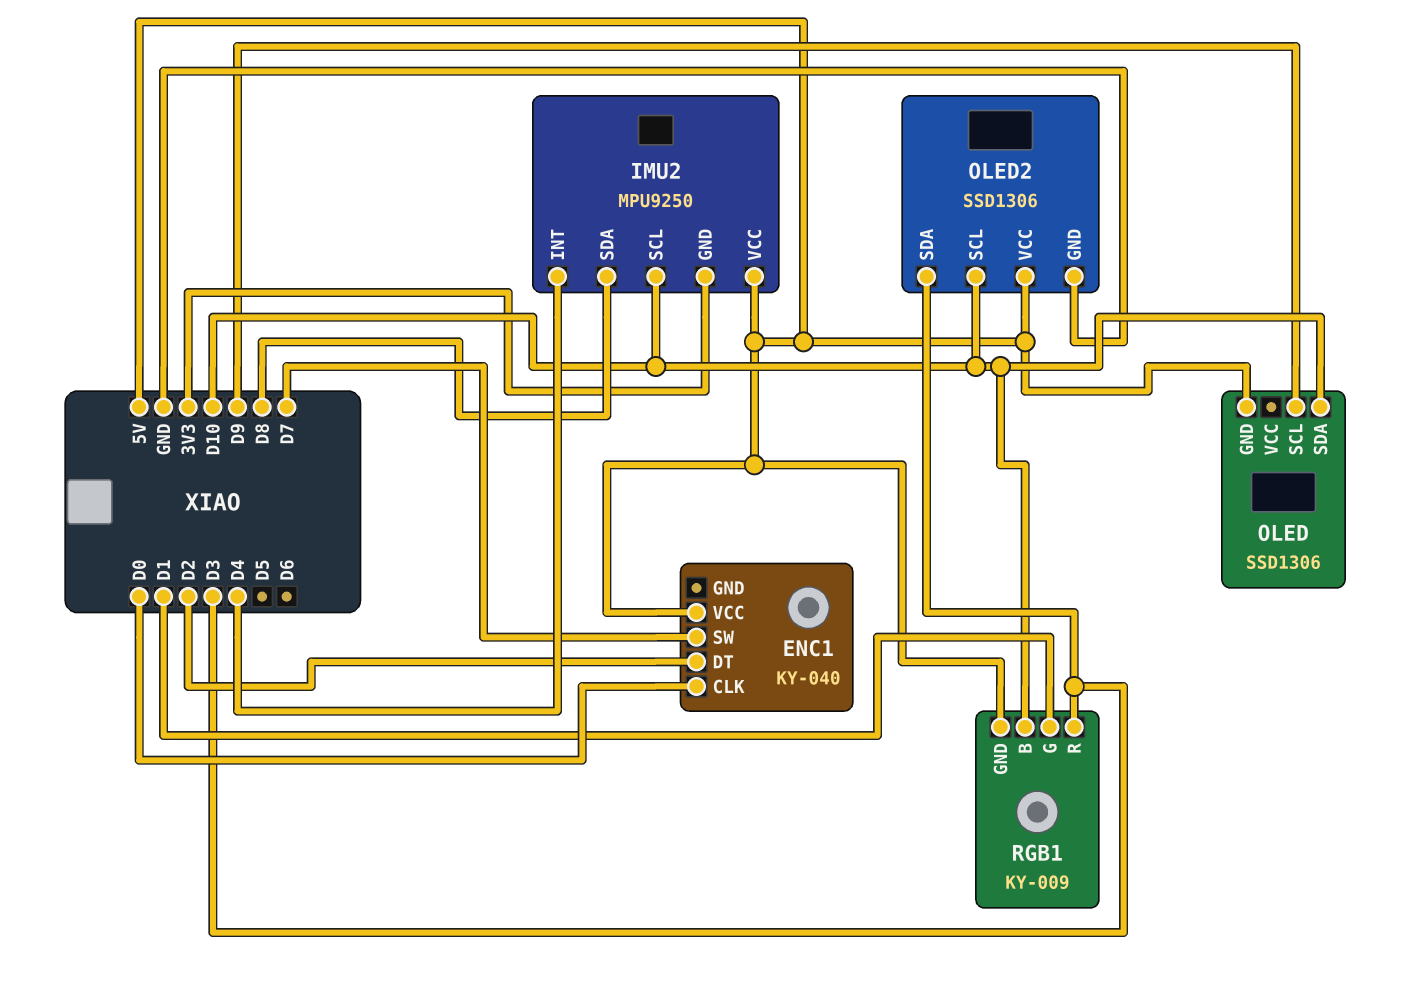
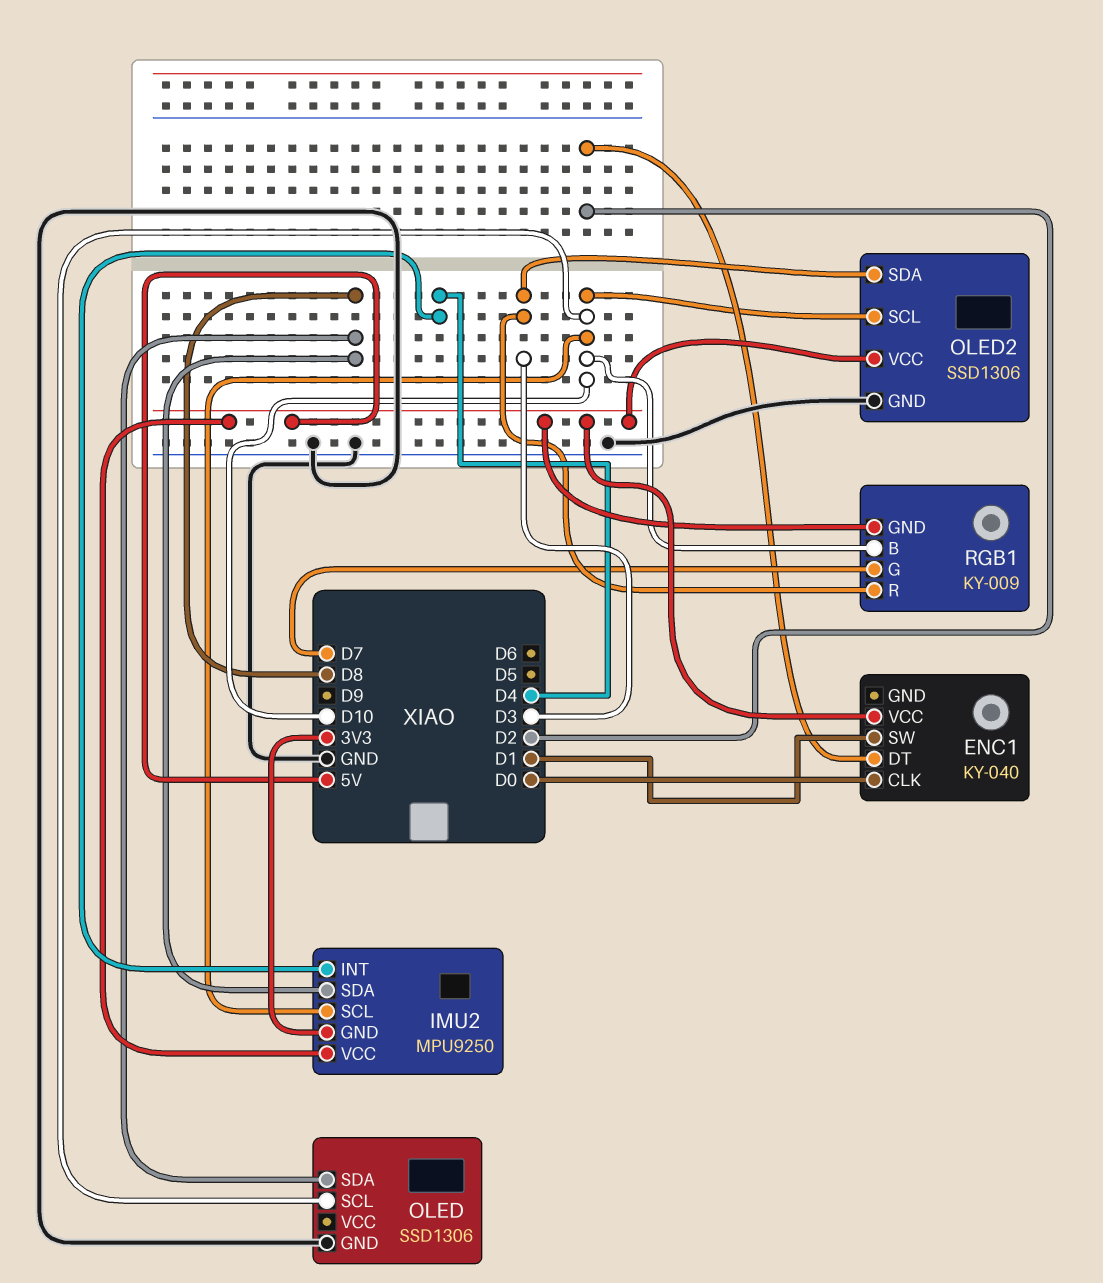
ENC1 pin SW: D7 -> D1
OLED pin GND: 5V -> GND
OLED pin SCL: D9 -> D10
OLED pin SDA: D10 -> D8
RGB1 pin G: D1 -> D7

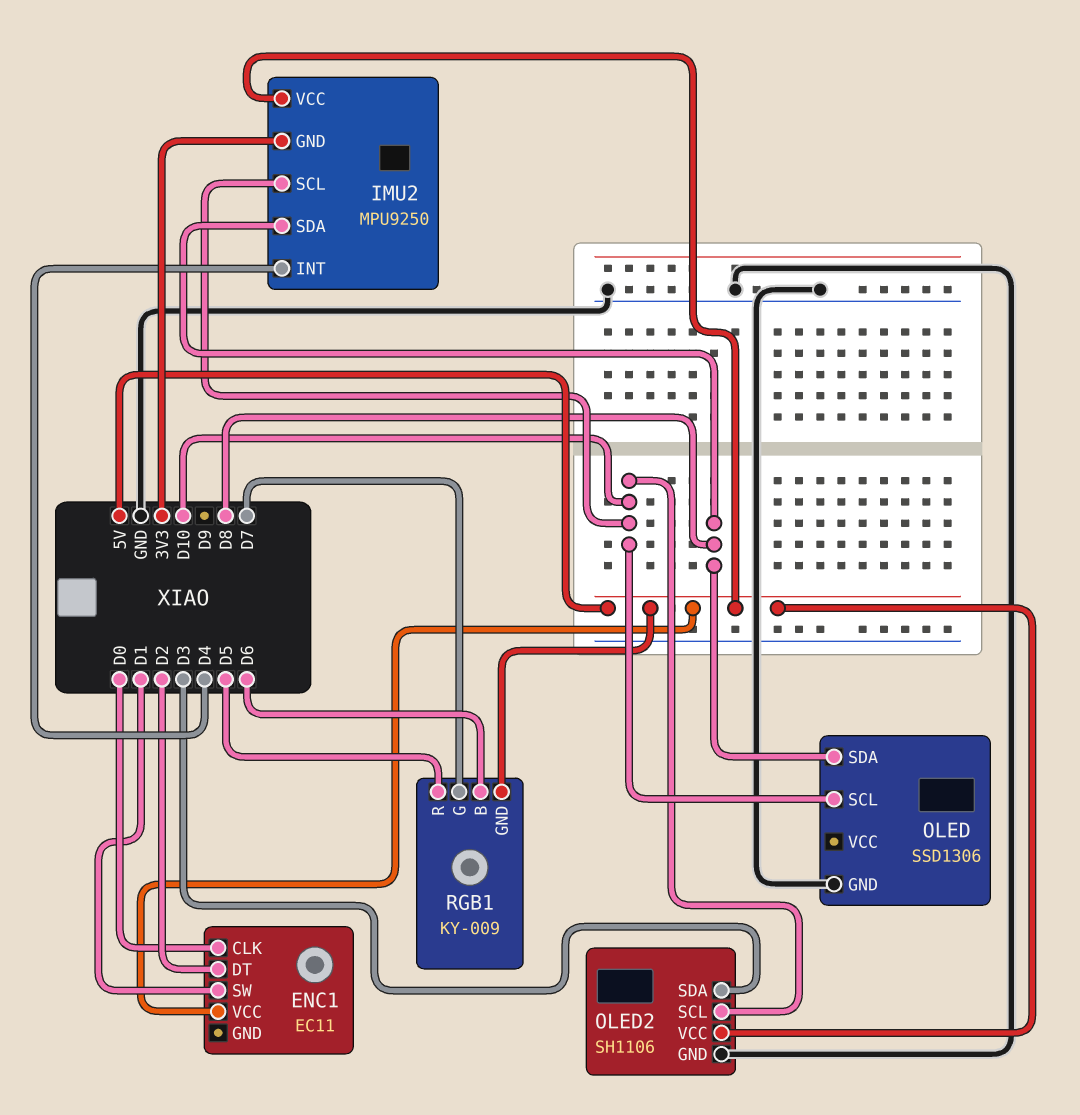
ENC1: KY-040 -> EC11
OLED2: SSD1306 -> SH1106
RGB1 pin B: D10 -> D6
RGB1 pin R: D3 -> D5

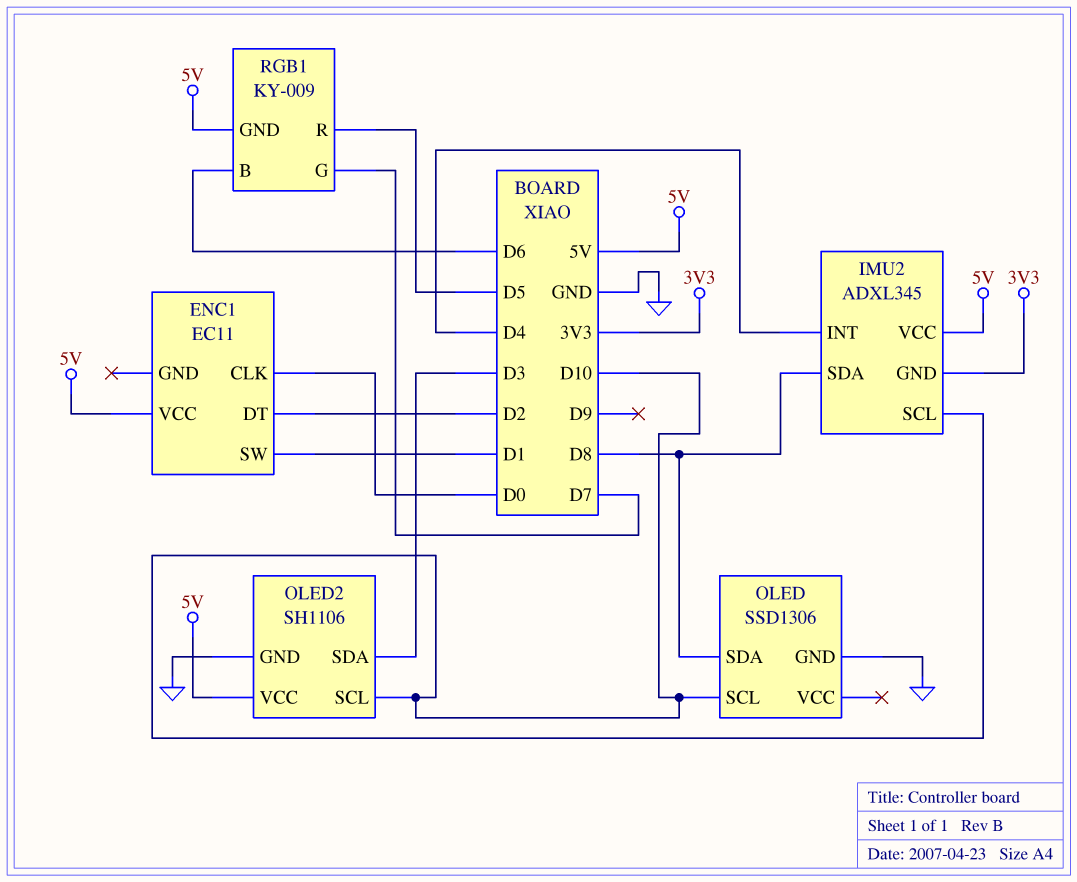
IMU2: MPU9250 -> ADXL345

